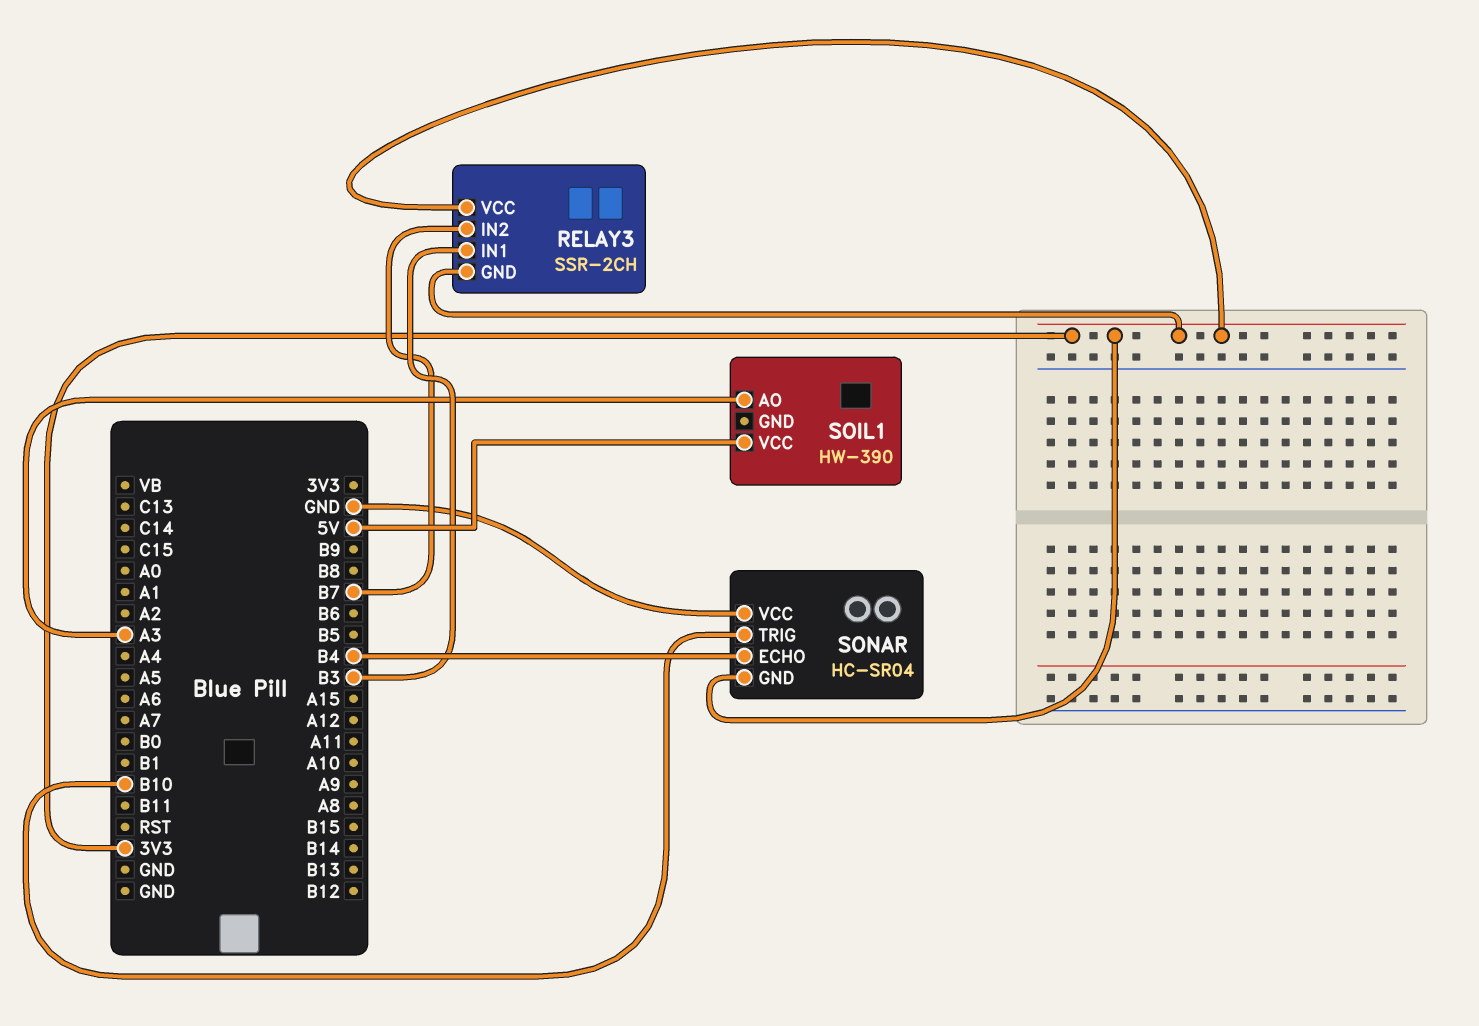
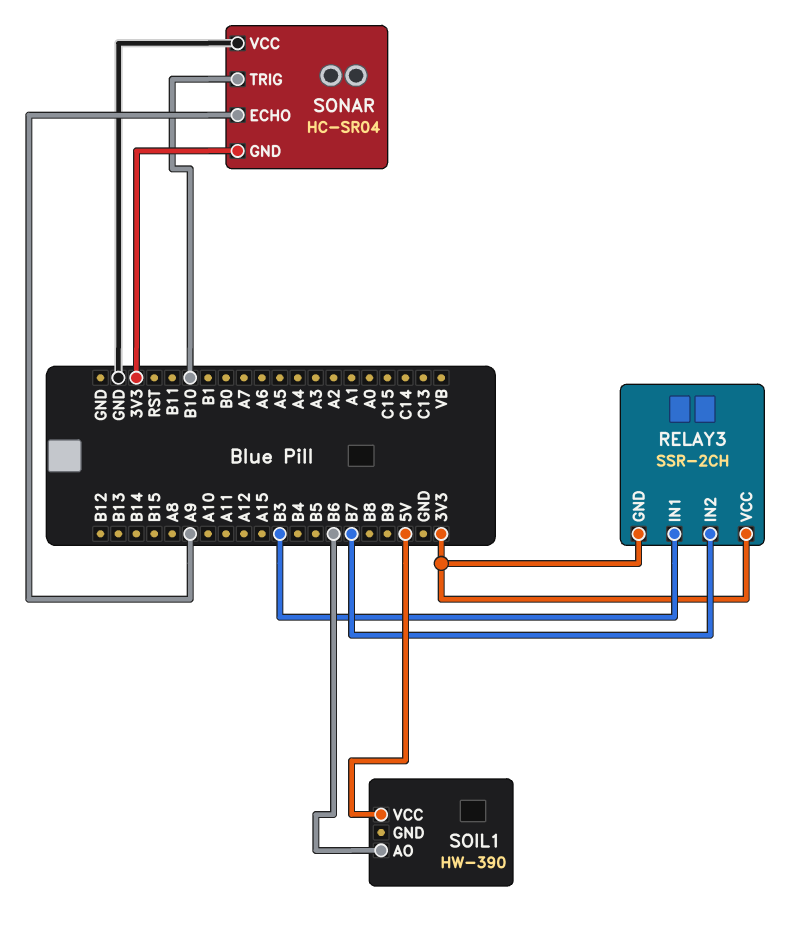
SOIL1 pin AO: A3 -> B6
SONAR pin ECHO: B4 -> A9

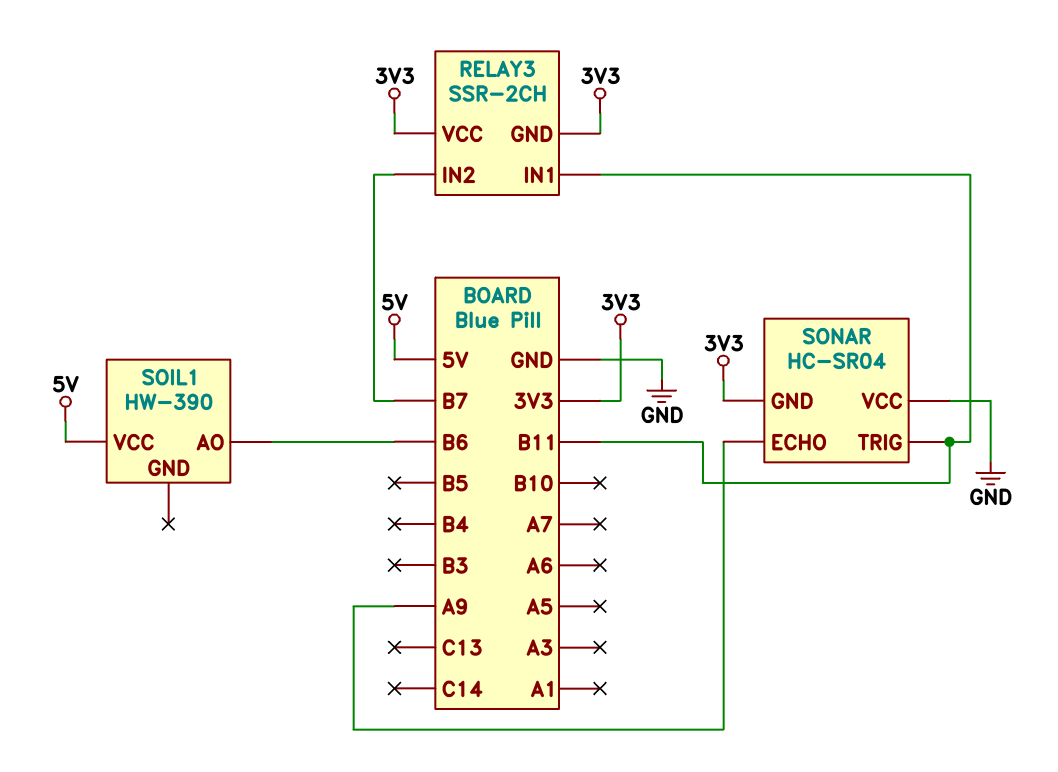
RELAY3 pin IN1: B3 -> B11
SONAR pin TRIG: B10 -> B11

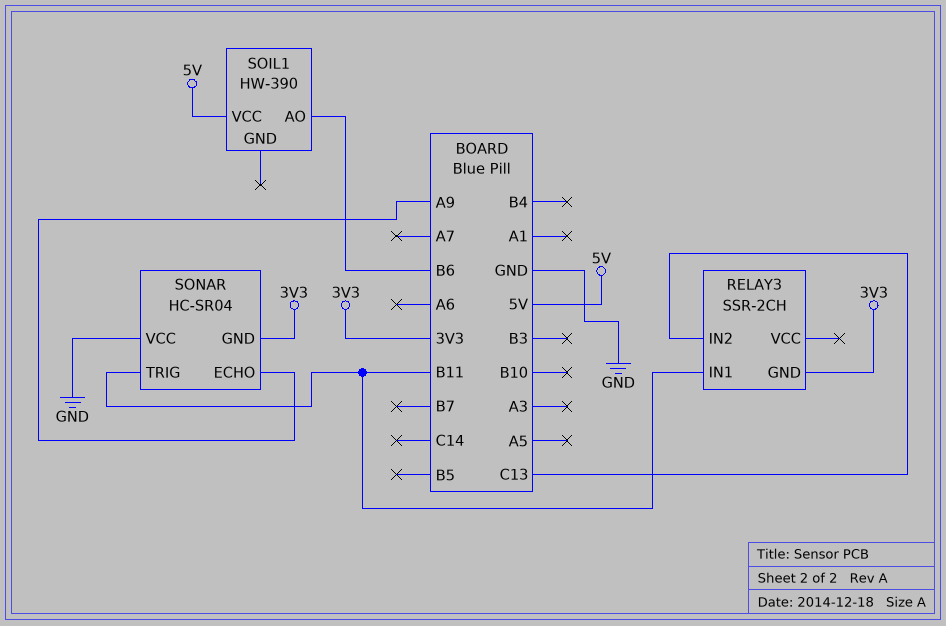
RELAY3 pin IN2: B7 -> C13
RELAY3 pin VCC: 3V3 -> none

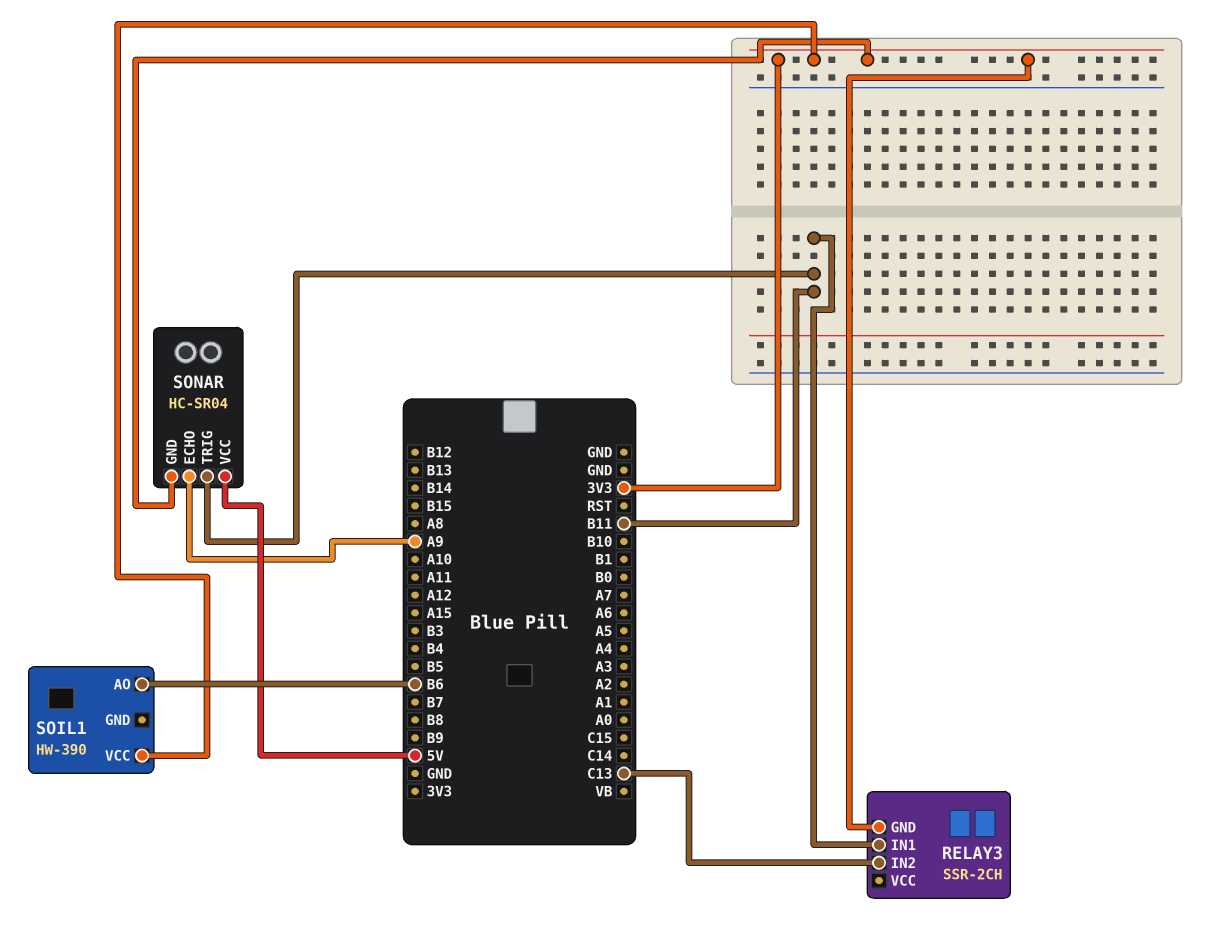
SOIL1 pin VCC: 5V -> 3V3
SONAR pin VCC: GND -> 5V

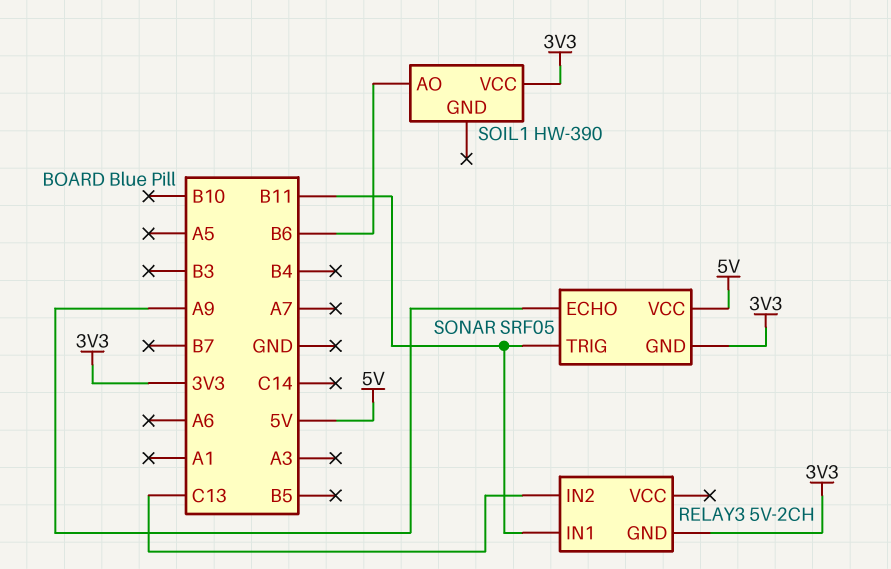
RELAY3: SSR-2CH -> 5V-2CH
SONAR: HC-SR04 -> SRF05

